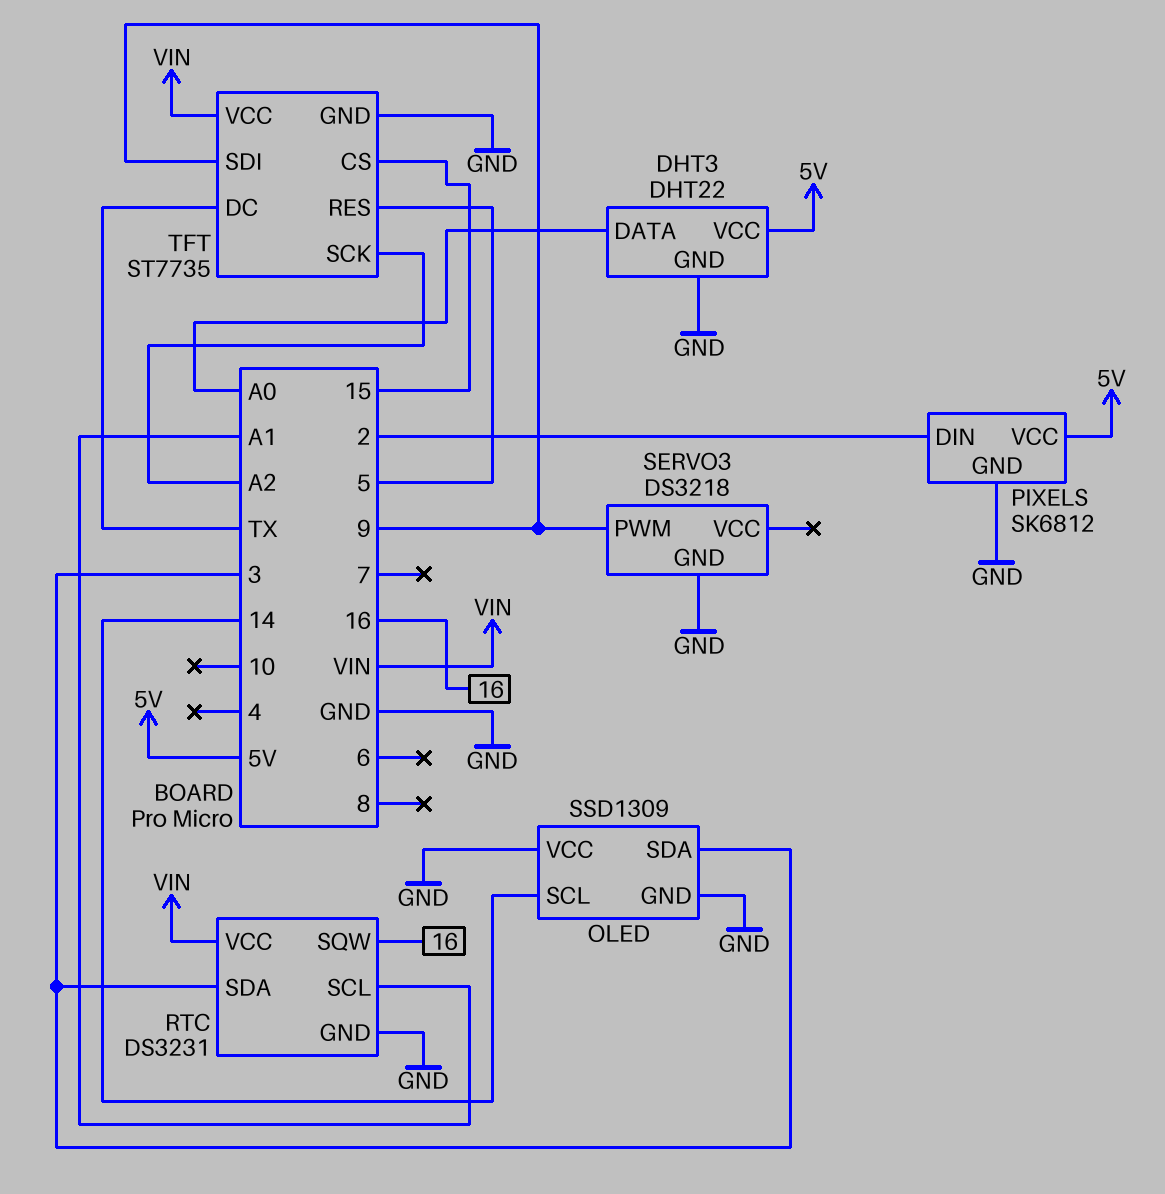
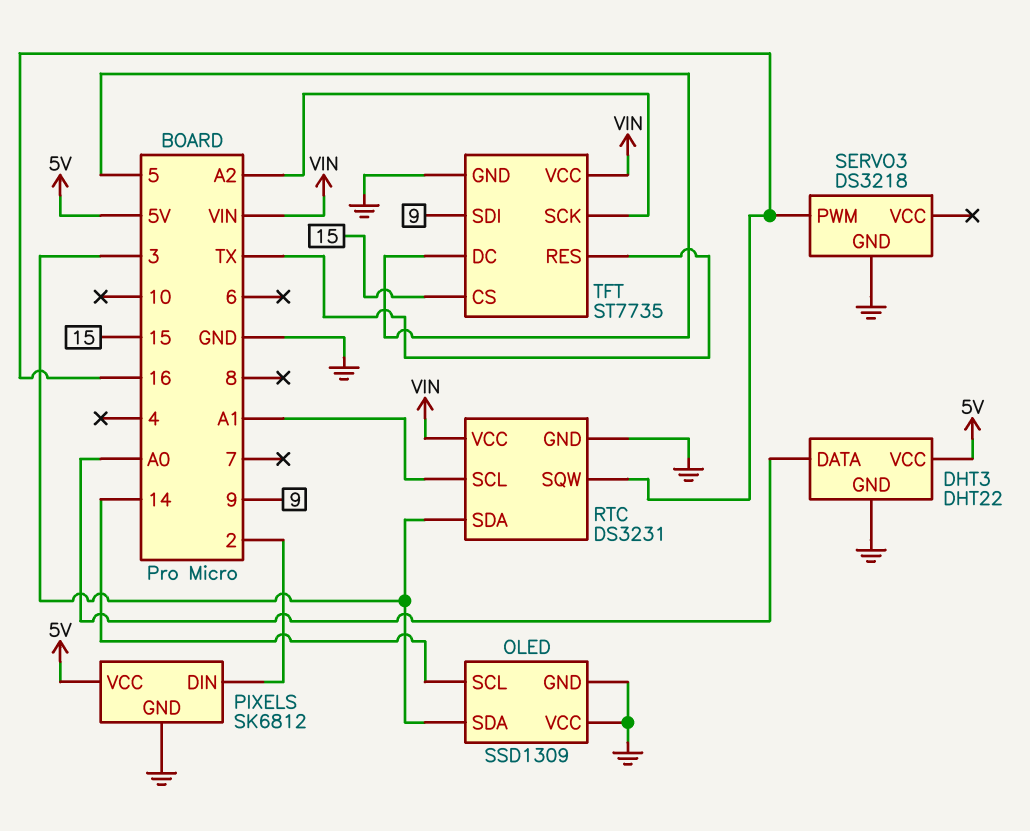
SERVO3 pin PWM: 9 -> 16
TFT pin DC: TX -> 5
TFT pin RES: 5 -> TX

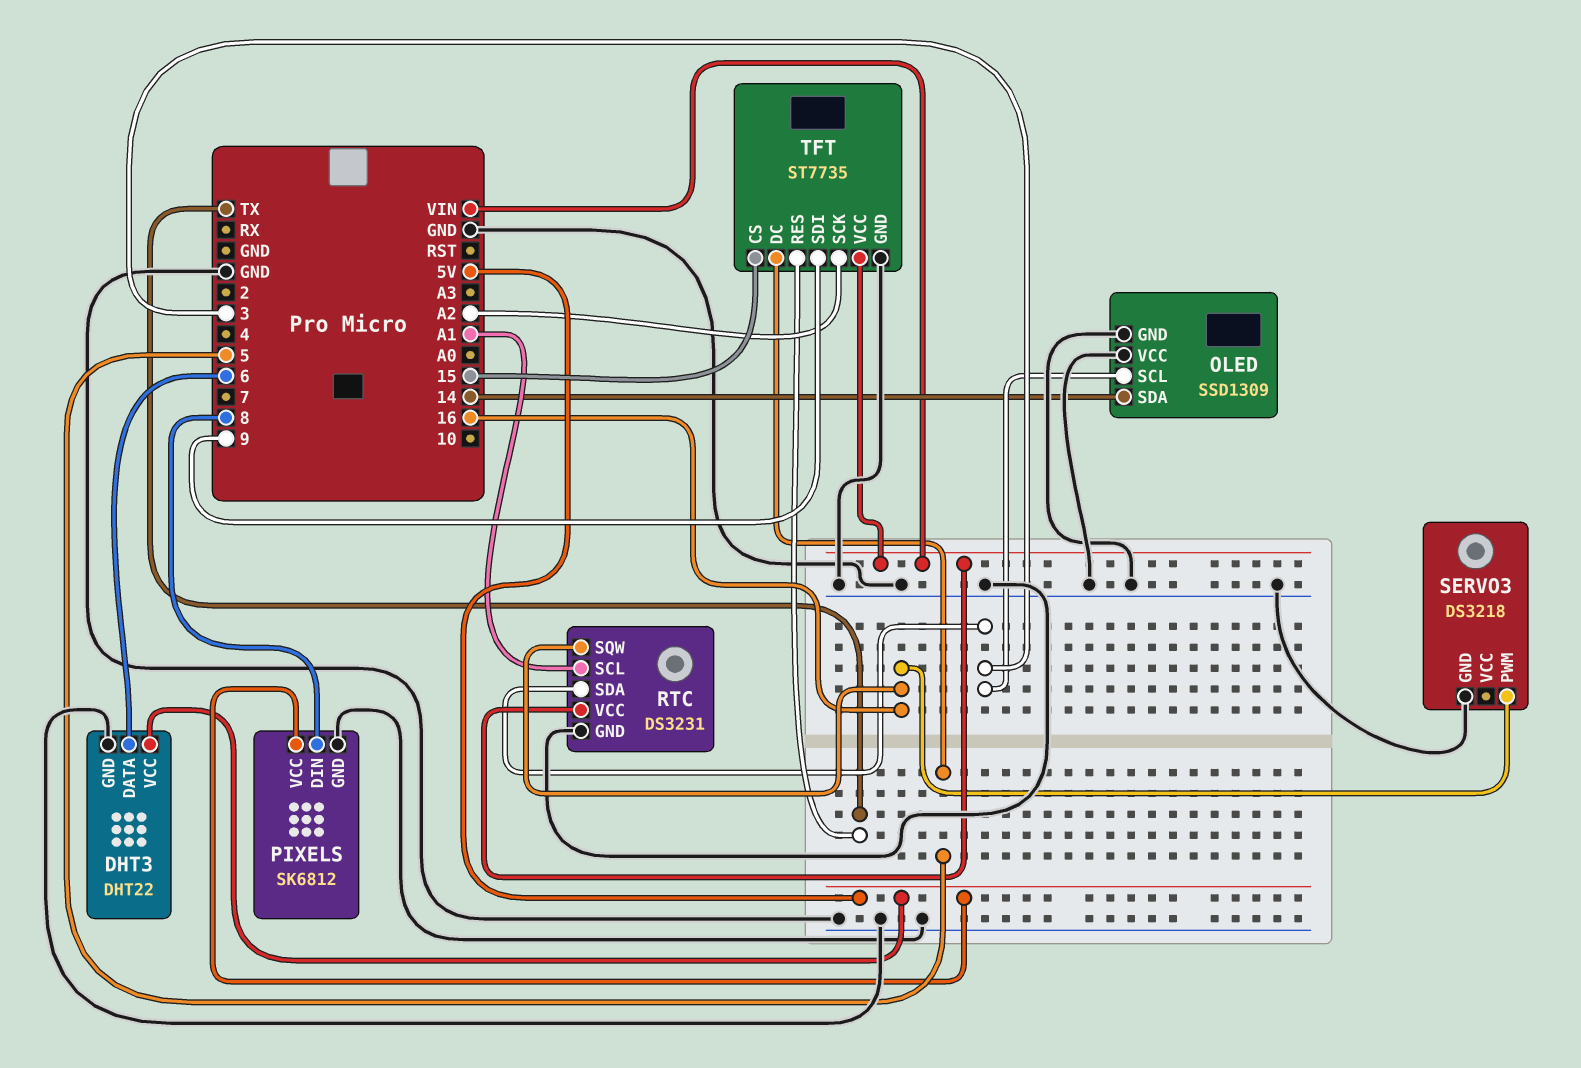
DHT3 pin DATA: A0 -> 6
OLED pin SCL: 14 -> 3
OLED pin SDA: 3 -> 14
PIXELS pin DIN: 2 -> 8

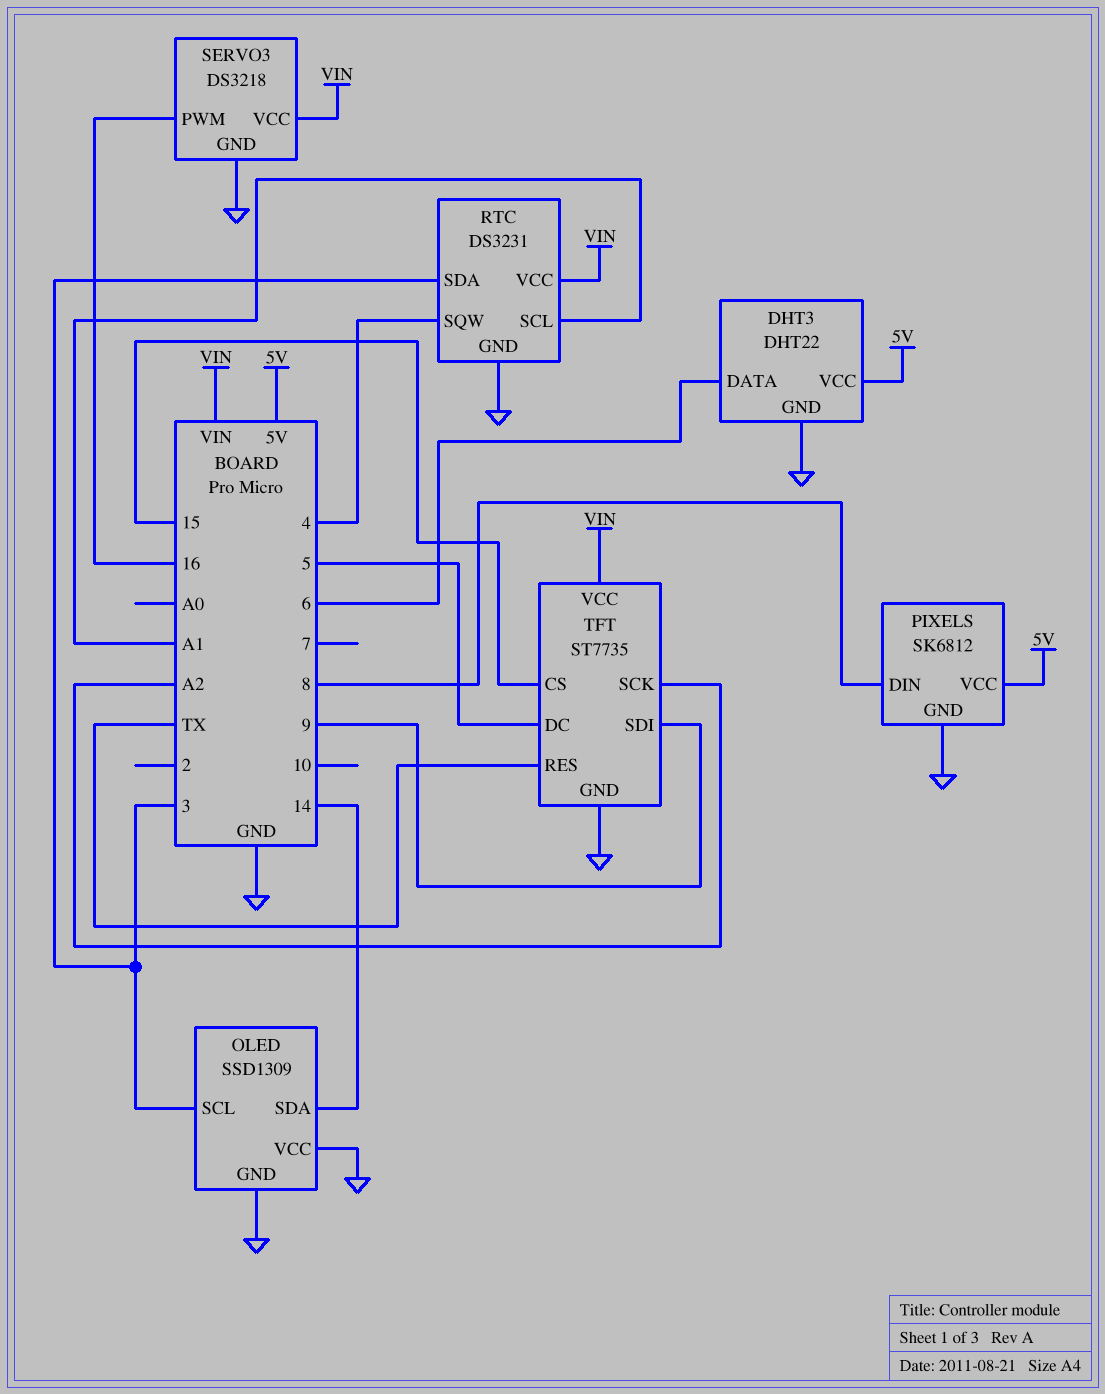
RTC pin SQW: 16 -> 4
SERVO3 pin VCC: none -> VIN

